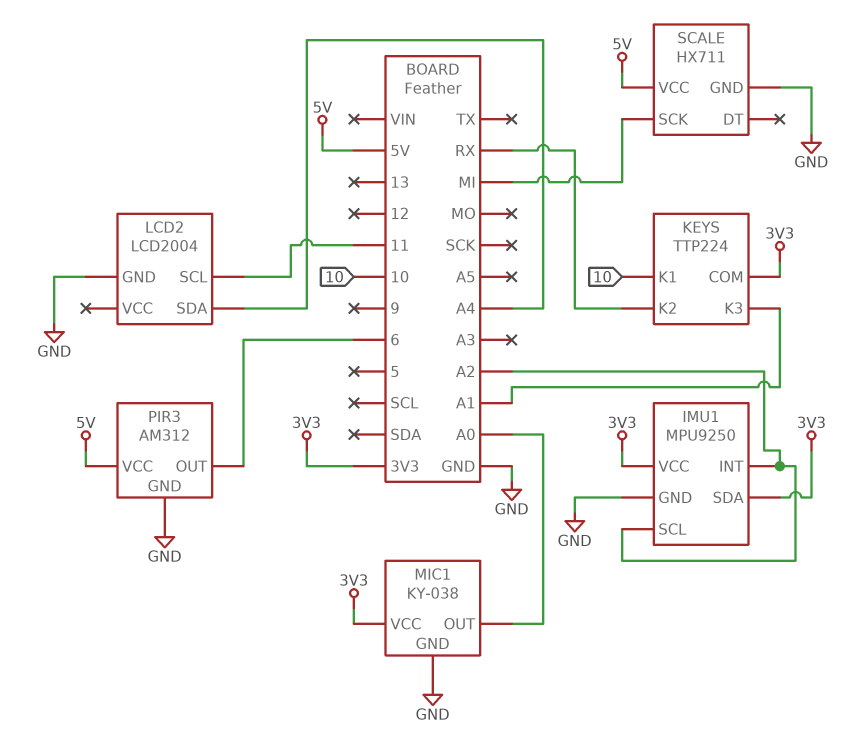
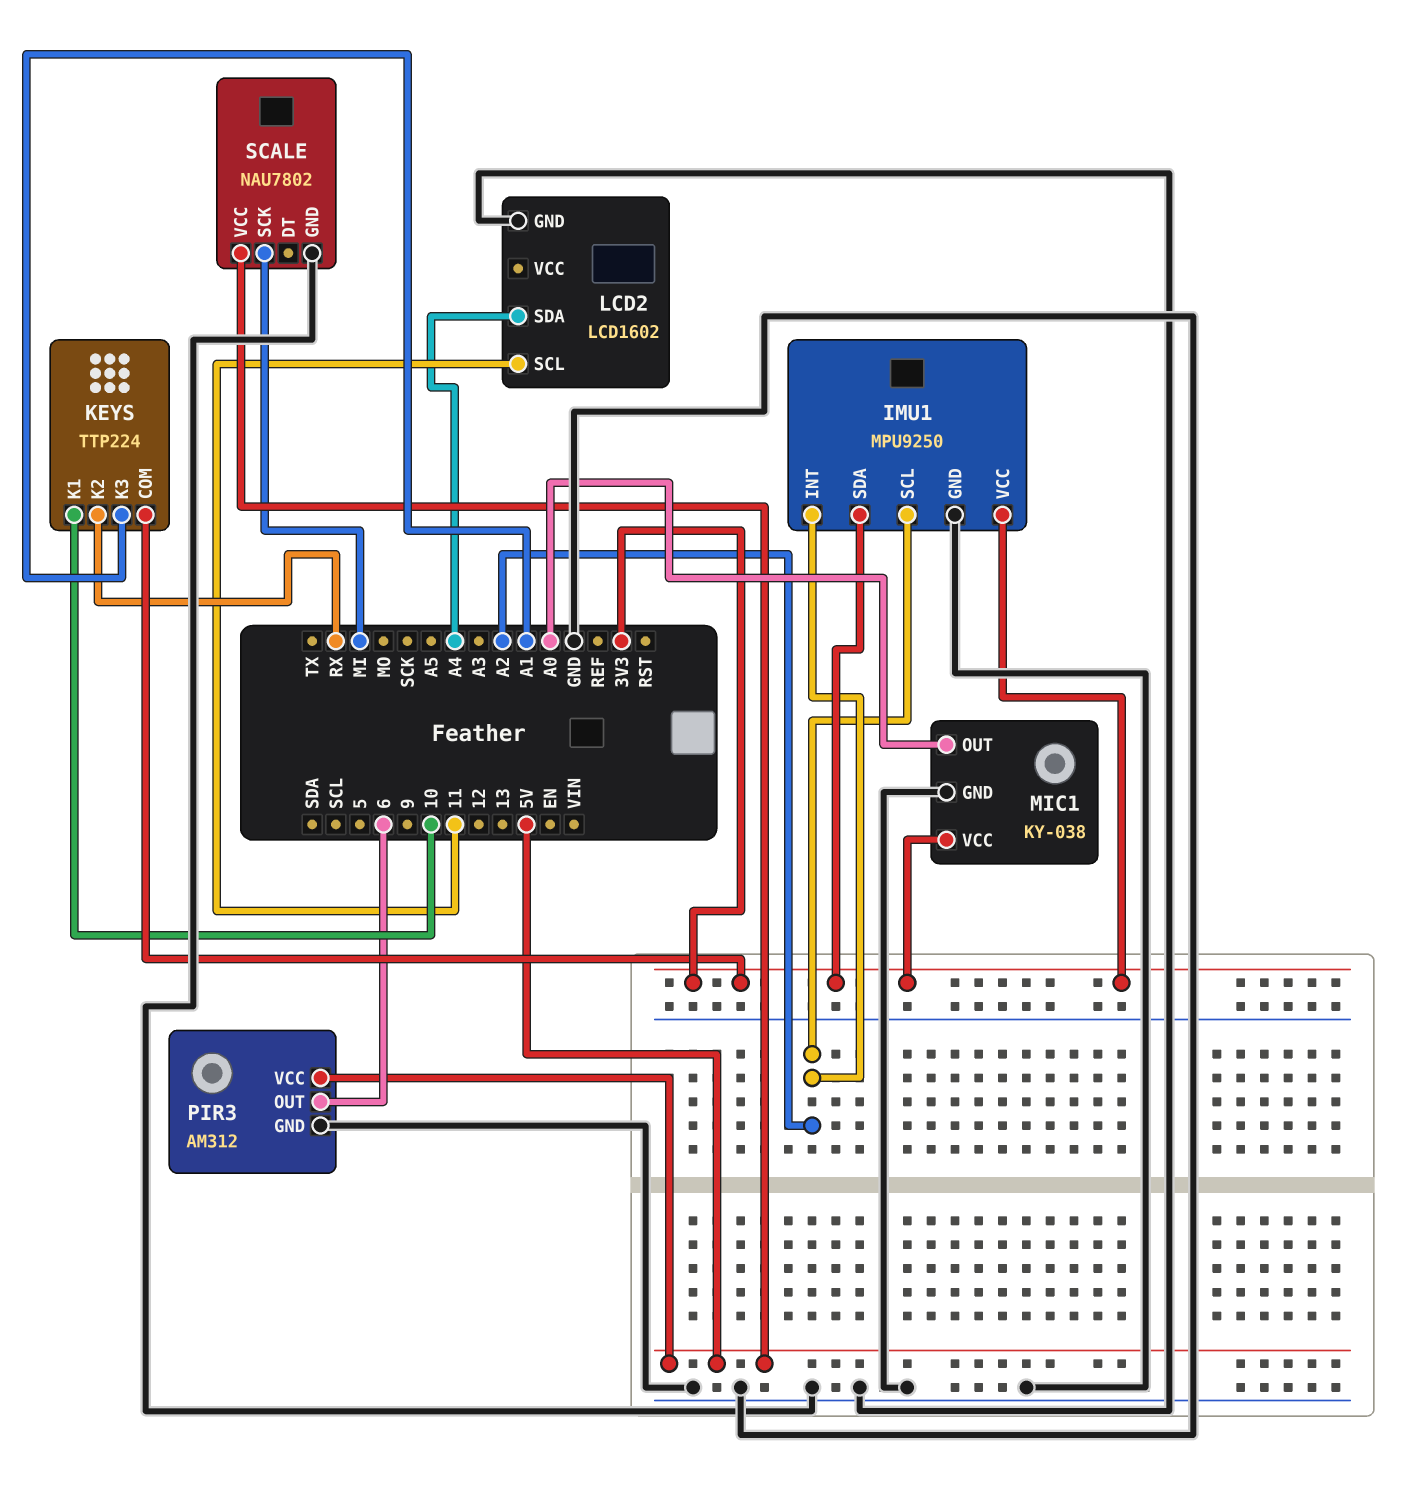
LCD2: LCD2004 -> LCD1602
SCALE: HX711 -> NAU7802

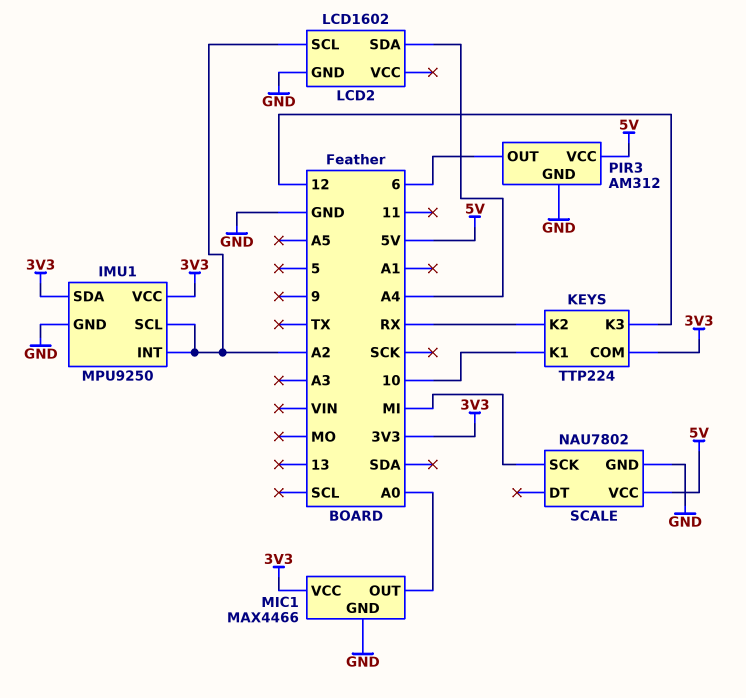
KEYS pin K3: A1 -> 12
LCD2 pin SCL: 11 -> A2
MIC1: KY-038 -> MAX4466

